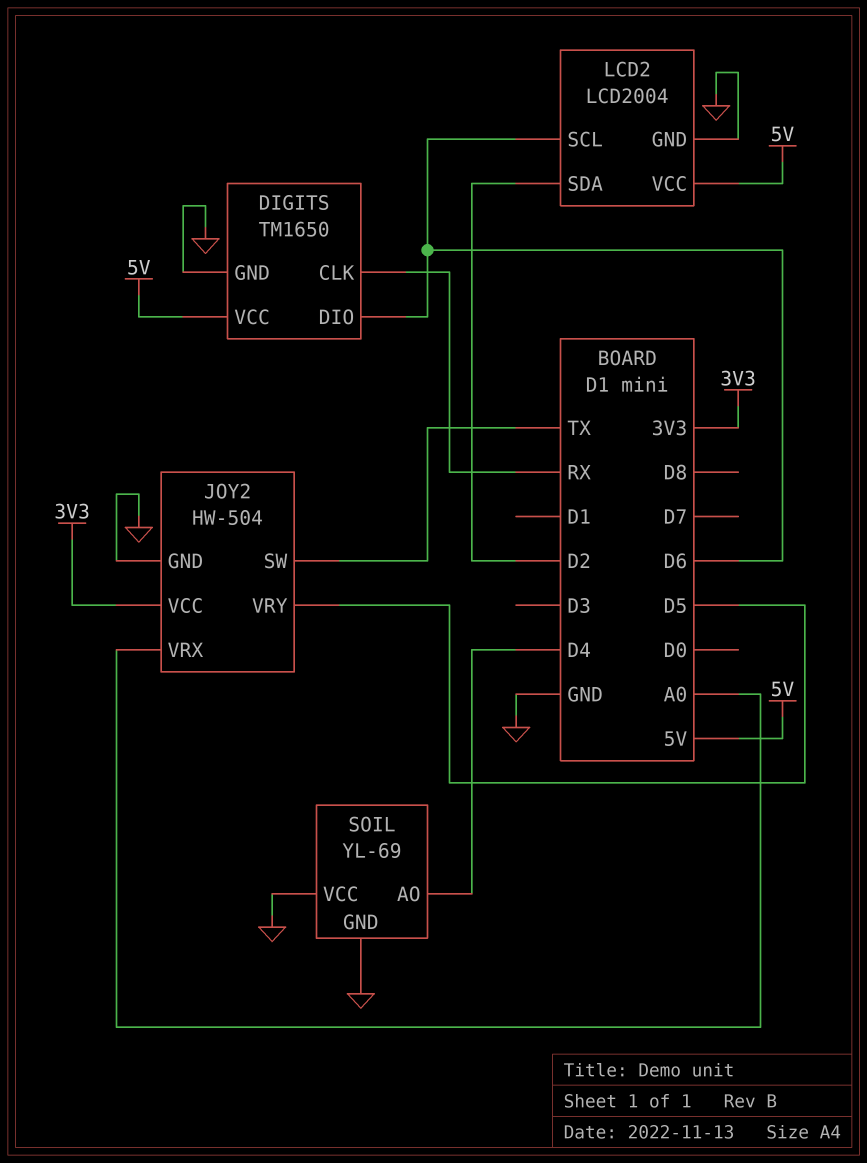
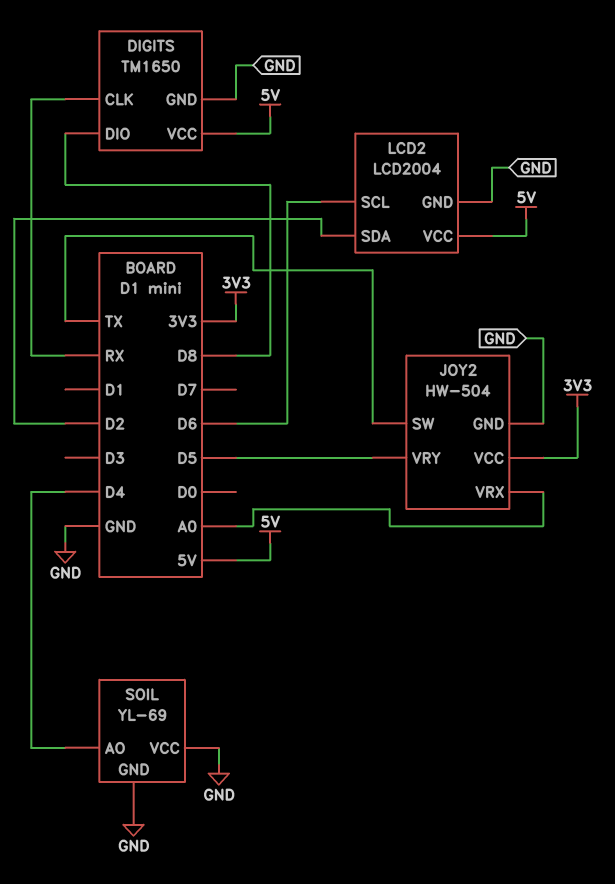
DIGITS pin DIO: D6 -> D8

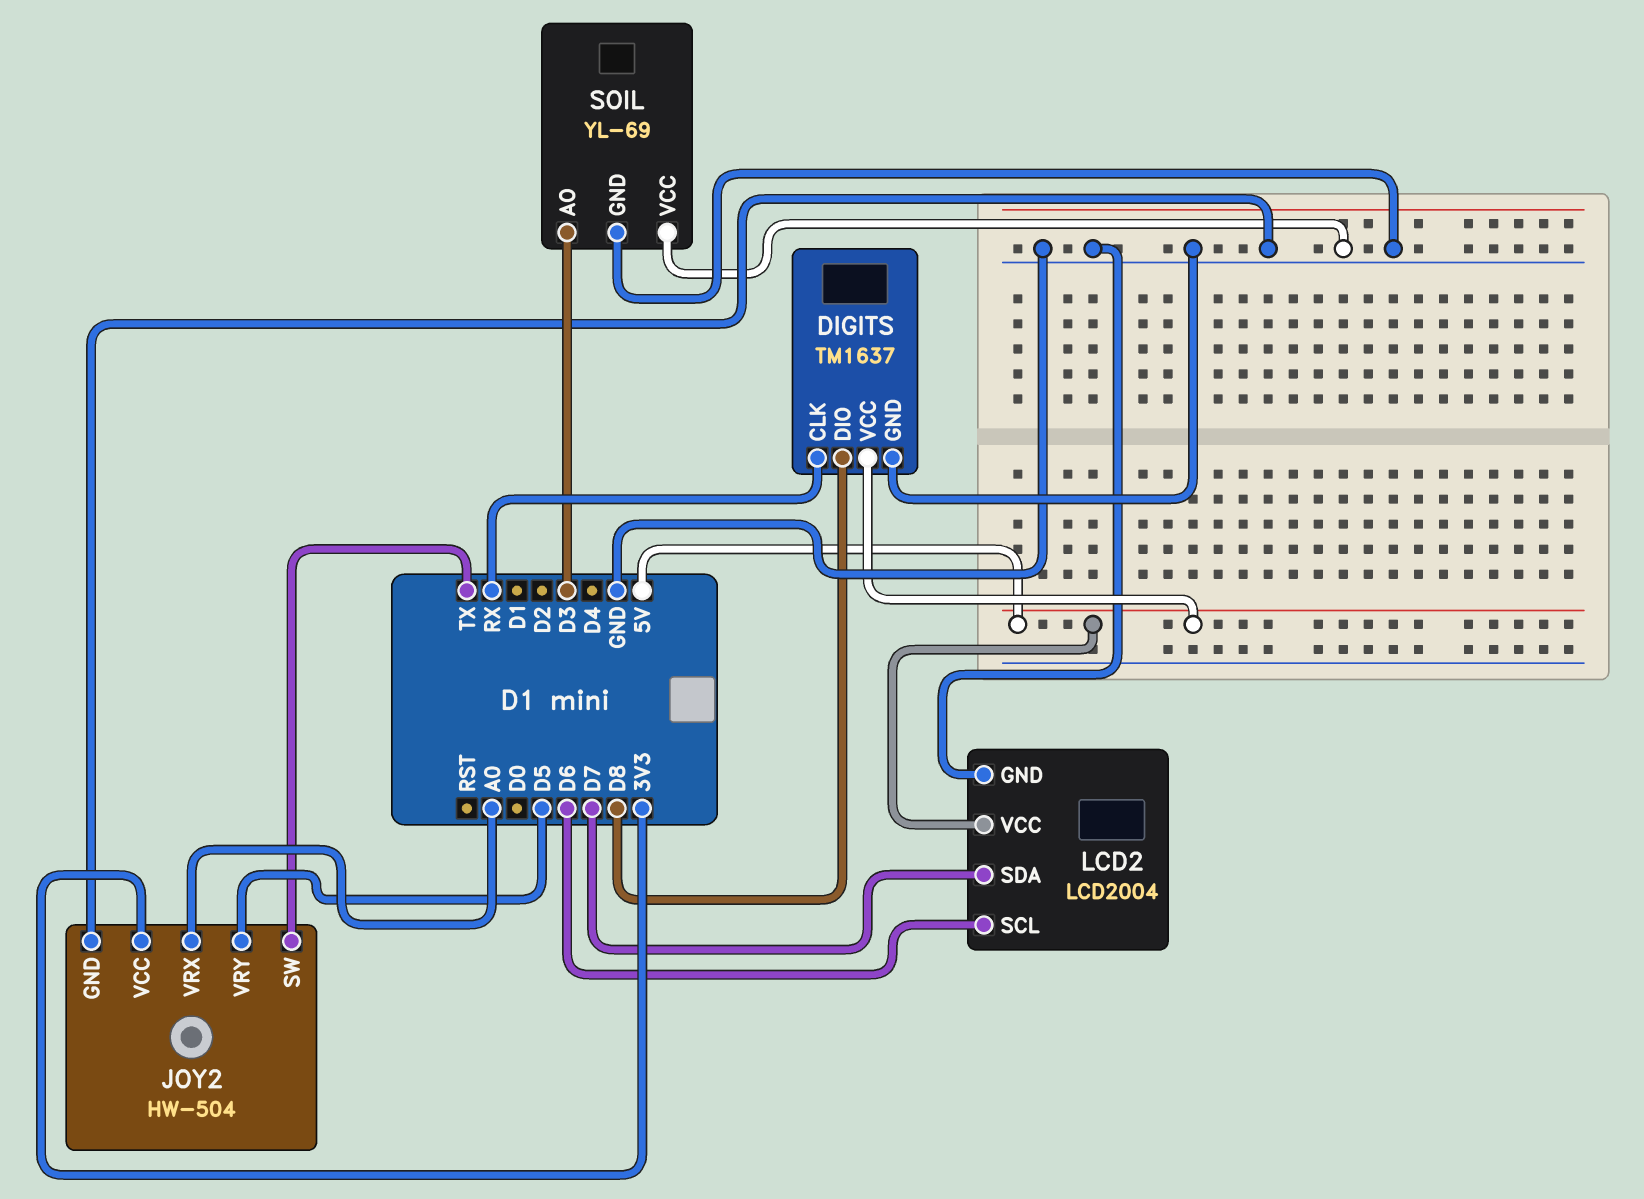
DIGITS: TM1650 -> TM1637
LCD2 pin SDA: D2 -> D7
SOIL pin AO: D4 -> D3

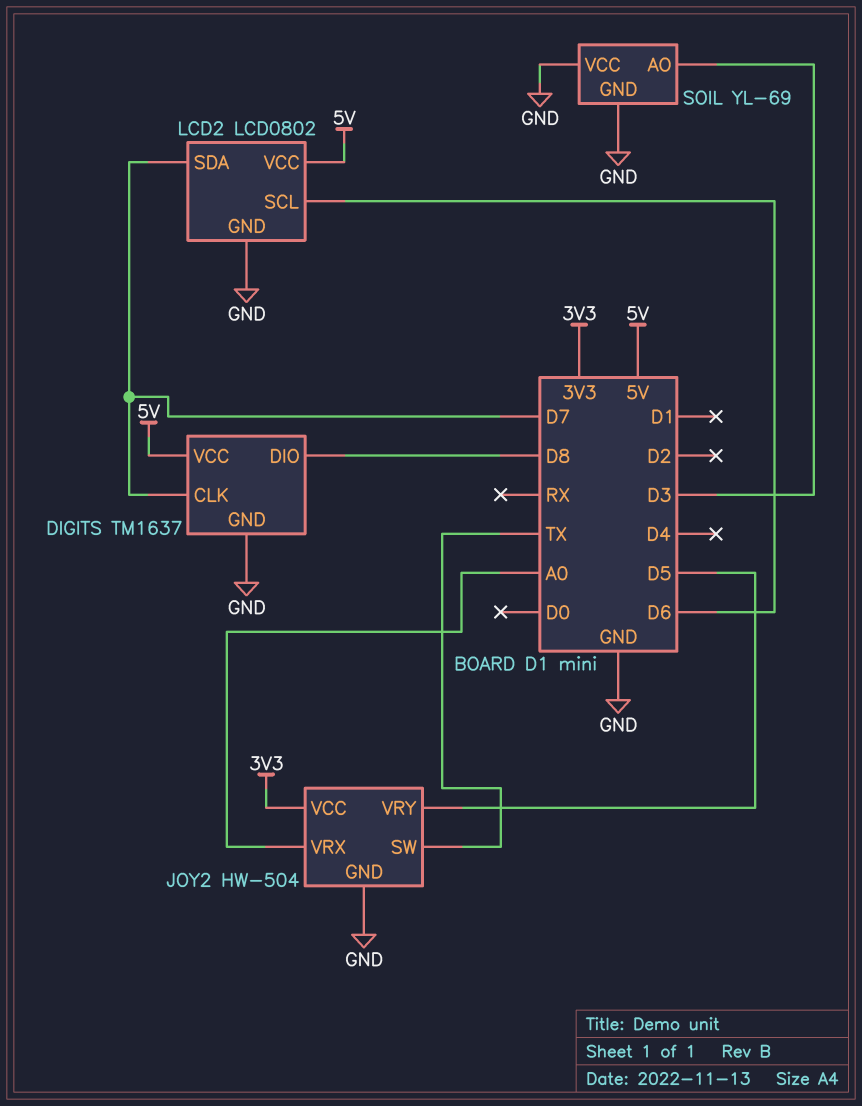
DIGITS pin CLK: RX -> D7
LCD2: LCD2004 -> LCD0802

